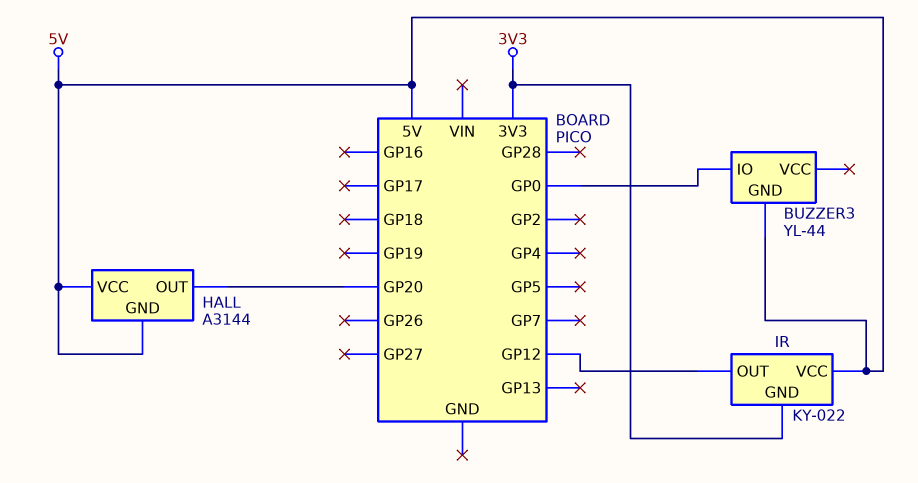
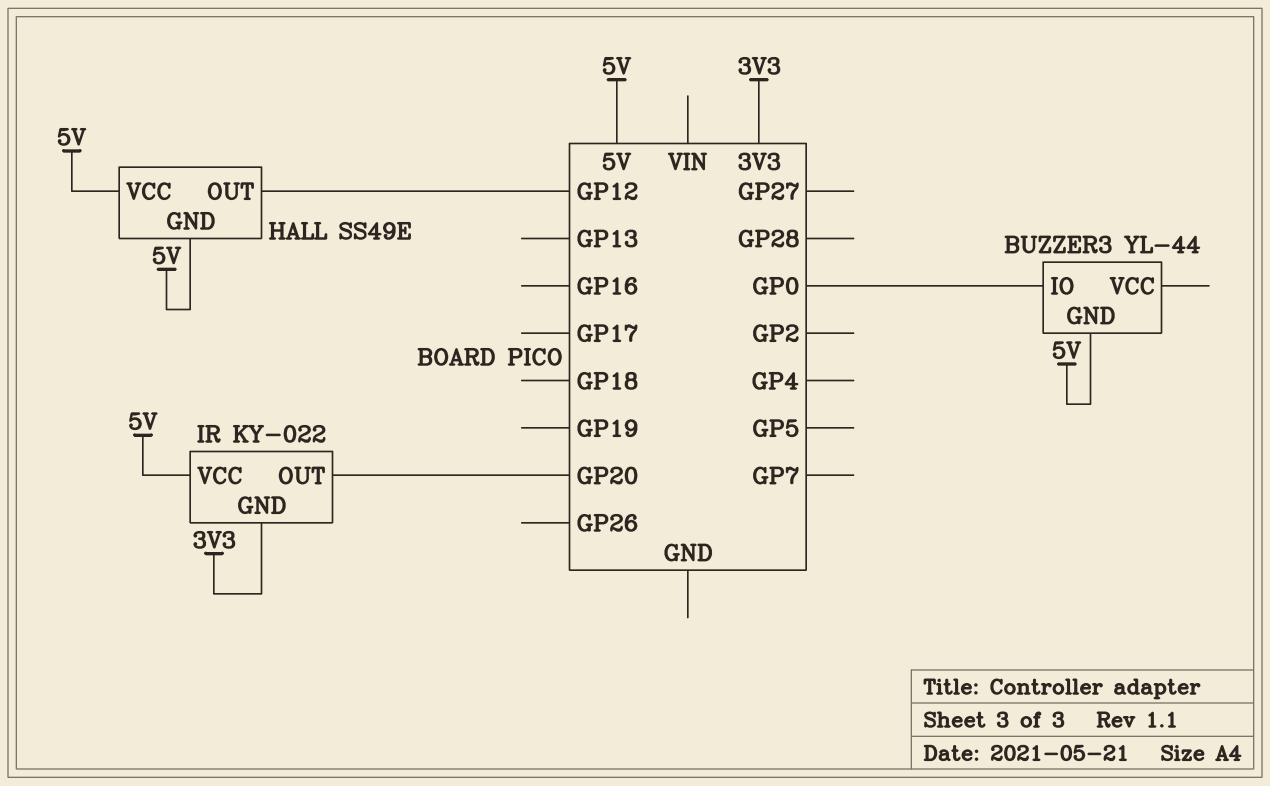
HALL: A3144 -> SS49E
HALL pin OUT: GP20 -> GP12
IR pin OUT: GP12 -> GP20

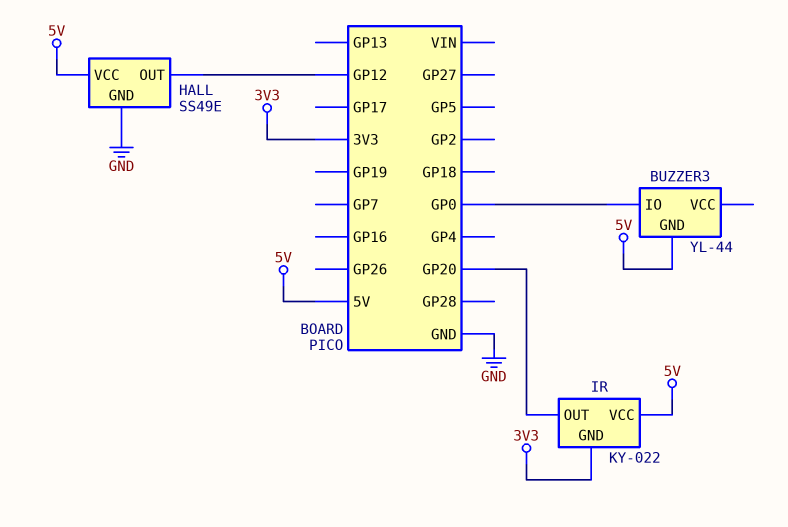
HALL pin GND: 5V -> GND

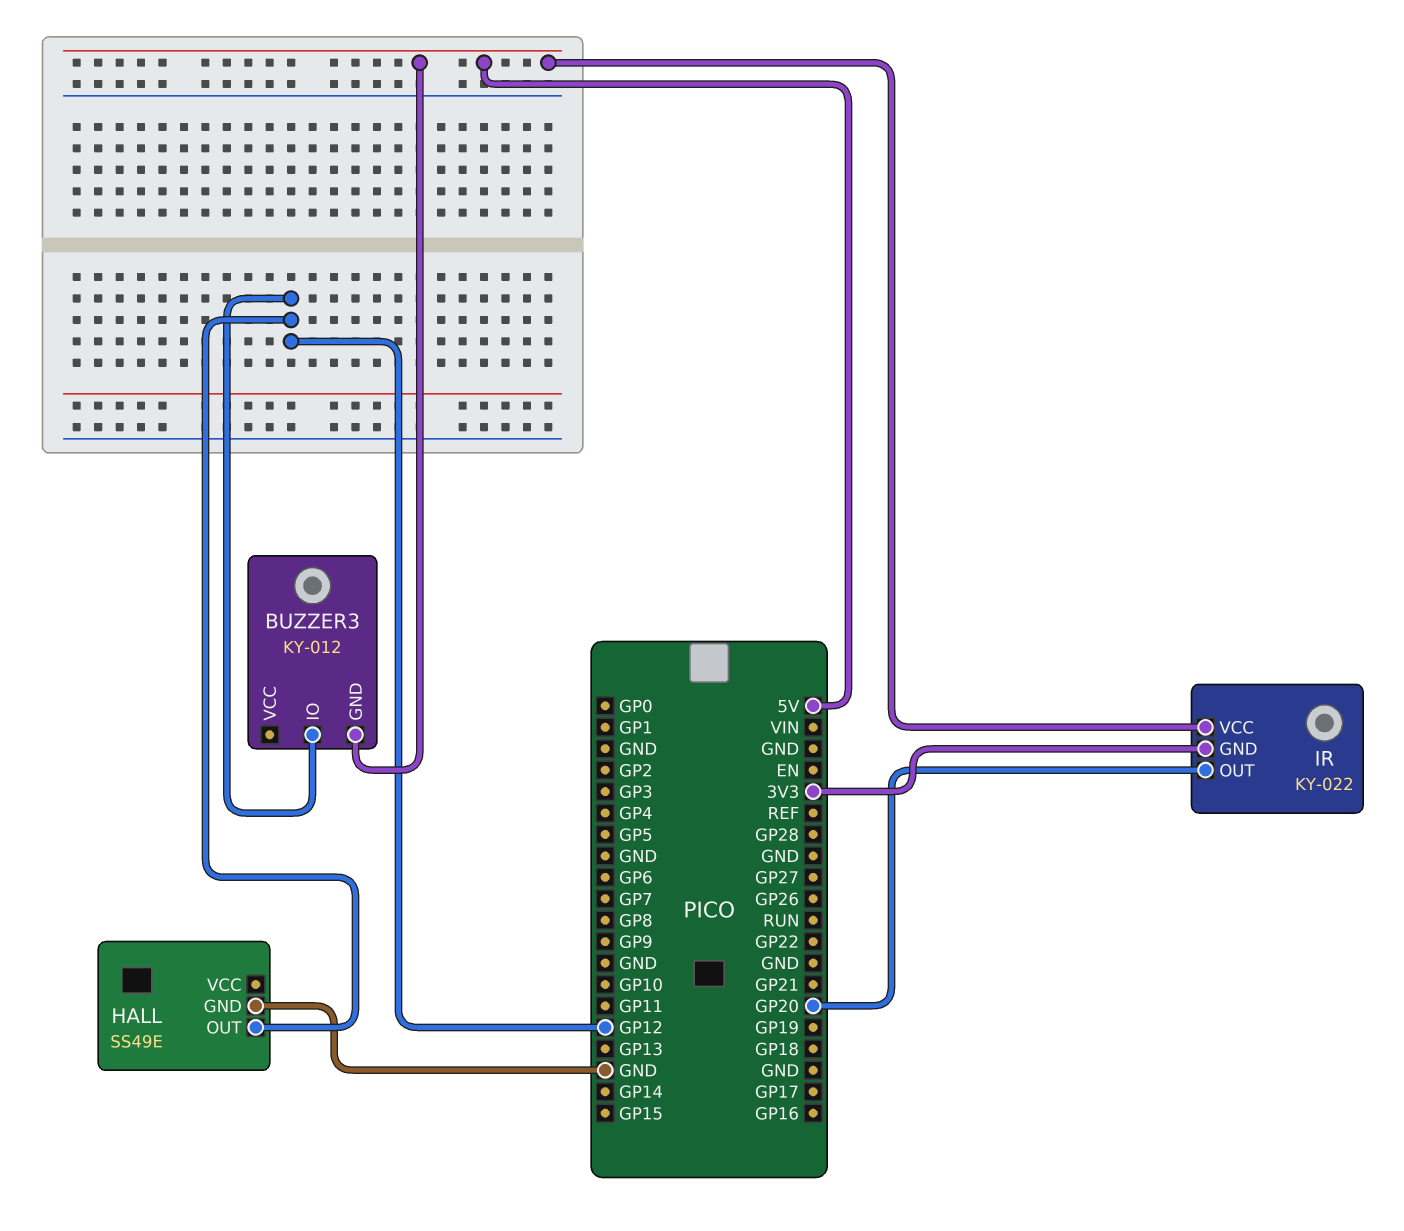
BUZZER3: YL-44 -> KY-012
BUZZER3 pin IO: GP0 -> GP12
HALL pin VCC: 5V -> none

